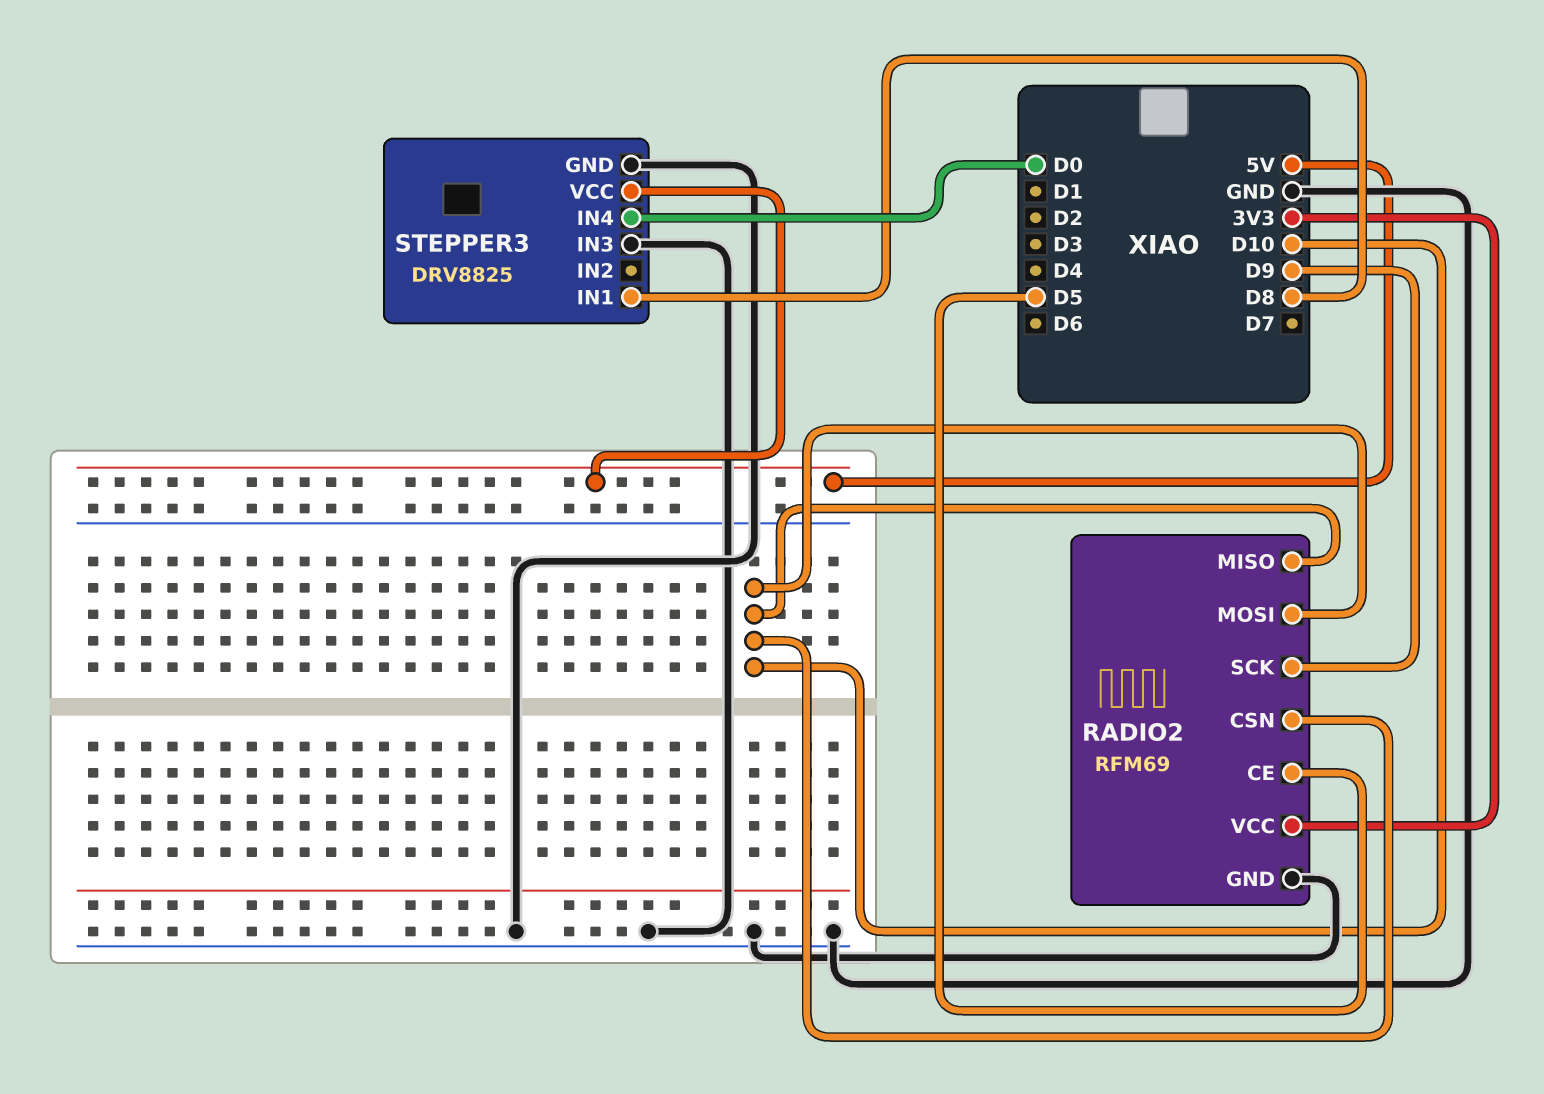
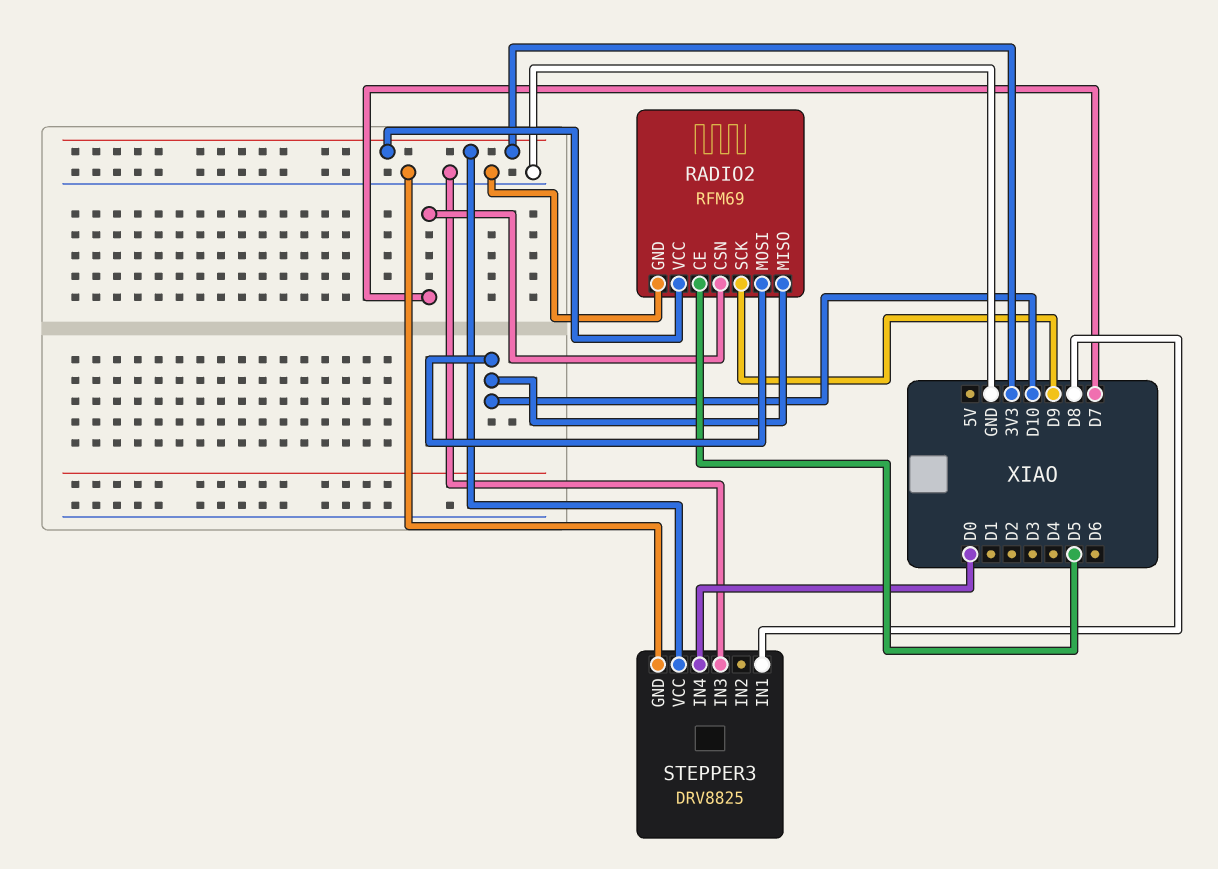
RADIO2 pin CSN: D10 -> D7
STEPPER3 pin VCC: 5V -> 3V3

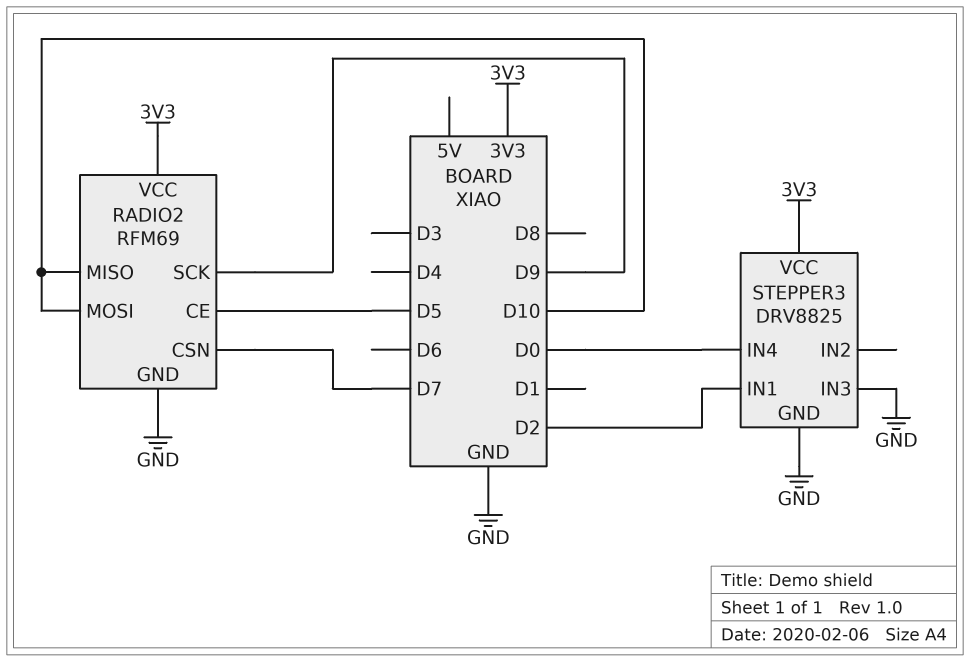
STEPPER3 pin IN1: D8 -> D2

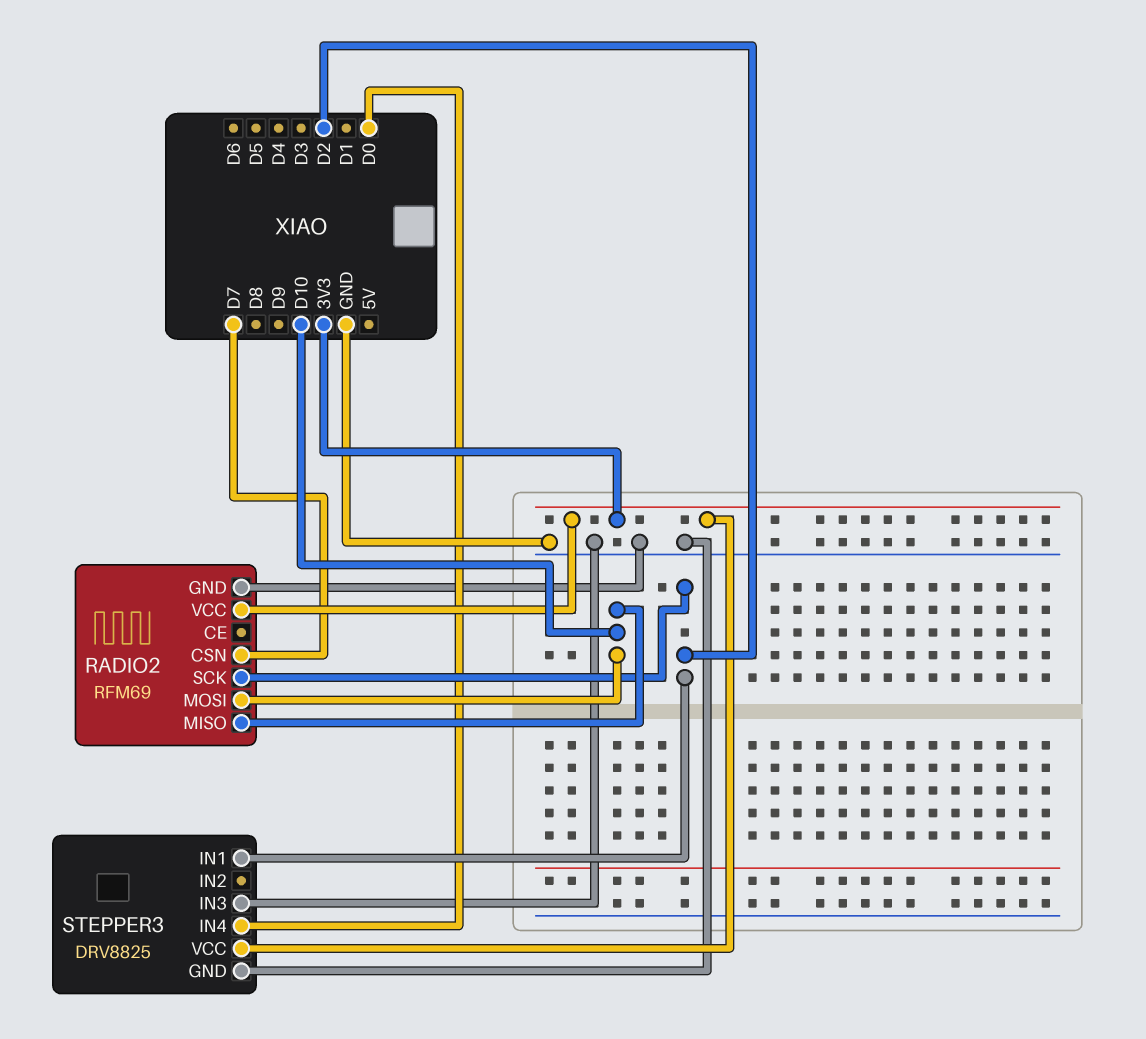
RADIO2 pin CE: D5 -> none
RADIO2 pin SCK: D9 -> D2

